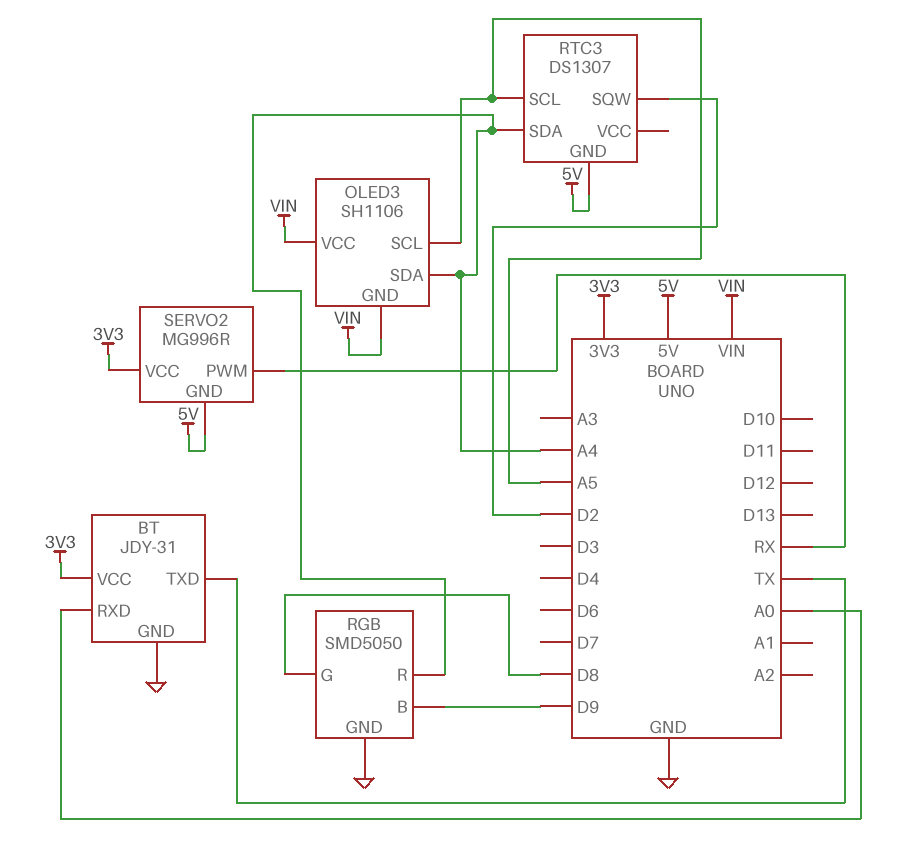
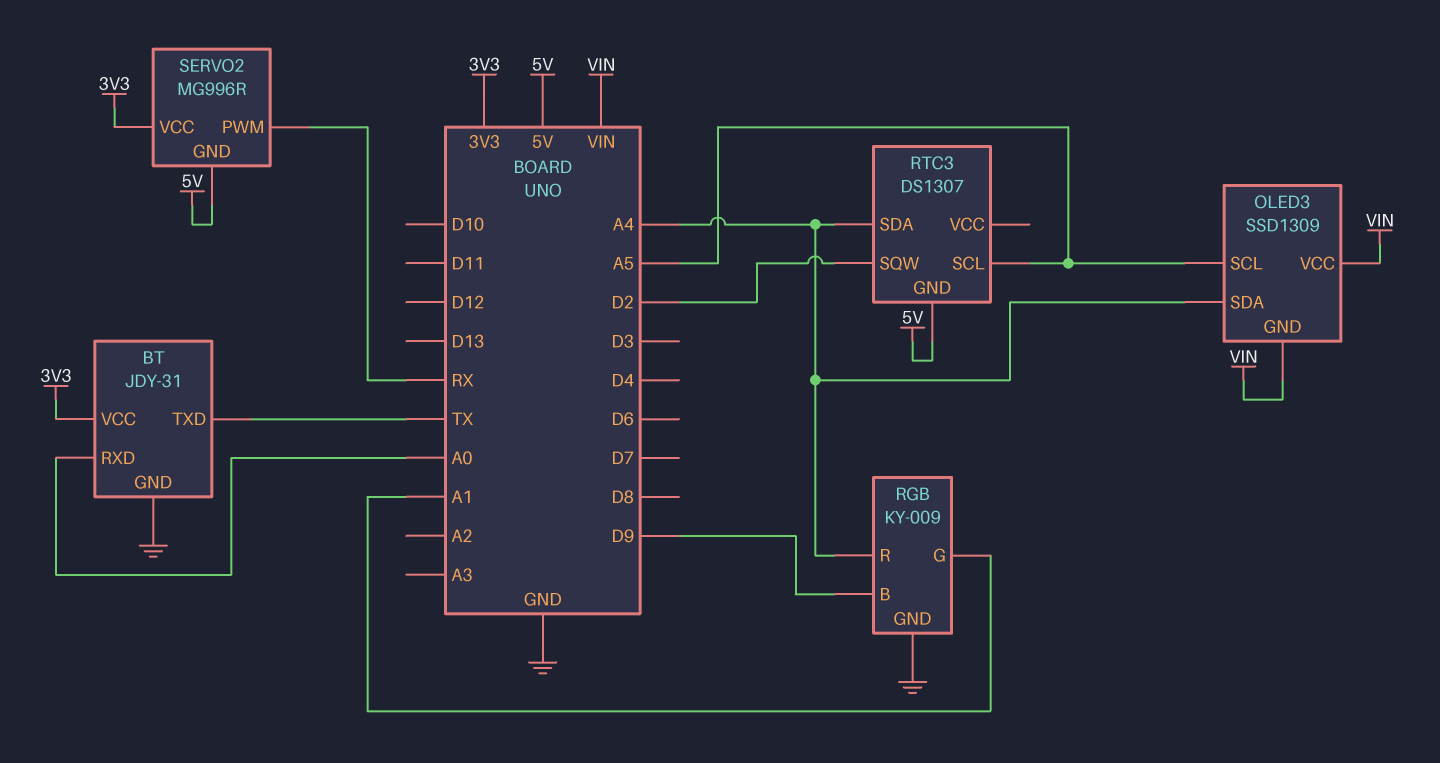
OLED3: SH1106 -> SSD1309
RGB: SMD5050 -> KY-009
RGB pin G: D8 -> A1

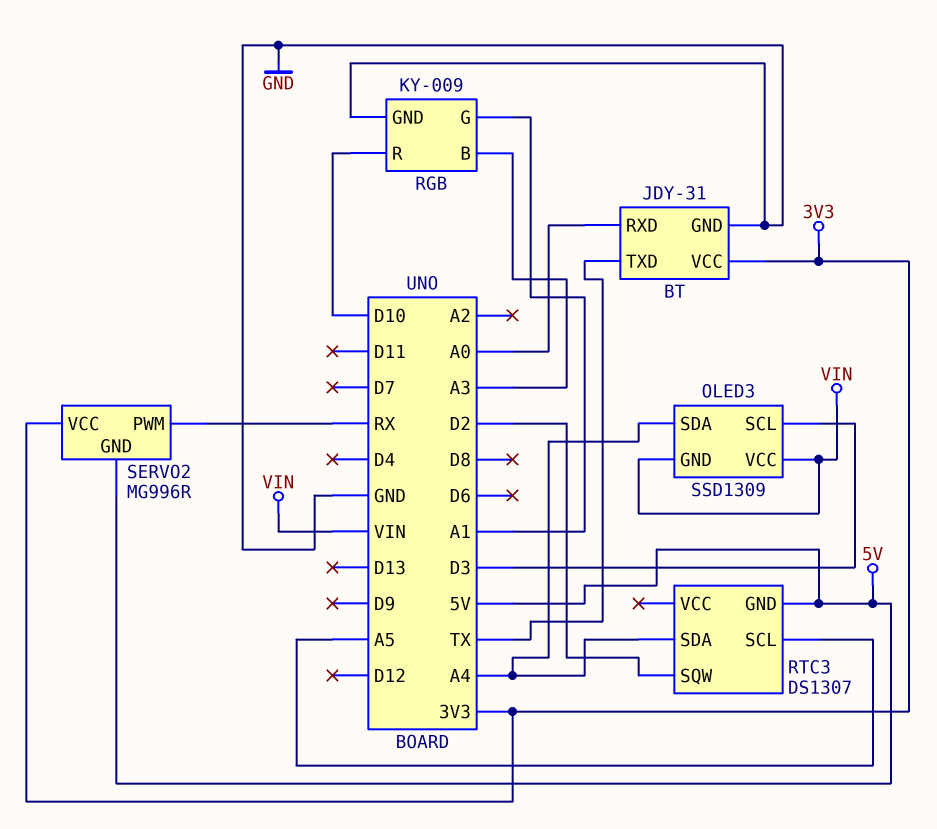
OLED3 pin SCL: A5 -> D3
RGB pin B: D9 -> A3
RGB pin R: A4 -> D10

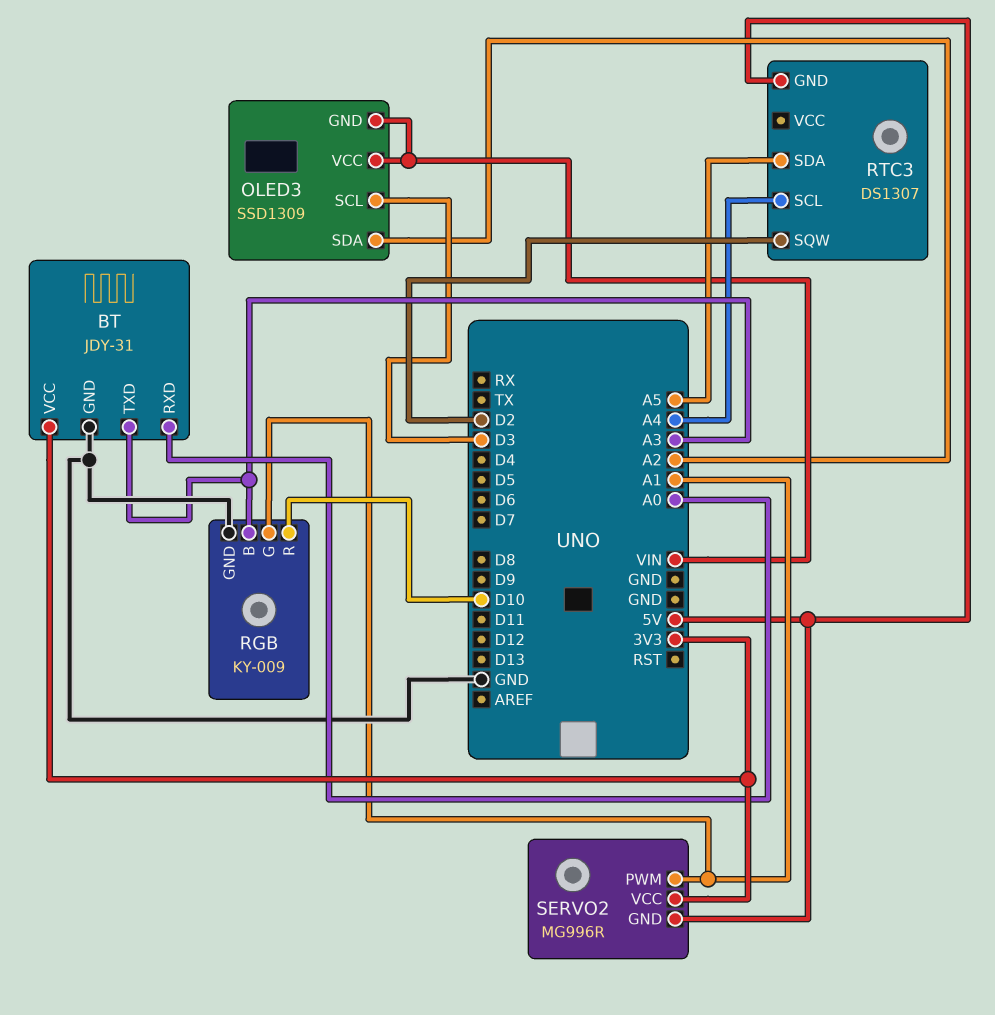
BT pin TXD: TX -> A3
OLED3 pin SDA: A4 -> A2
RTC3 pin SCL: A5 -> A4
RTC3 pin SDA: A4 -> A5
SERVO2 pin PWM: RX -> A1

